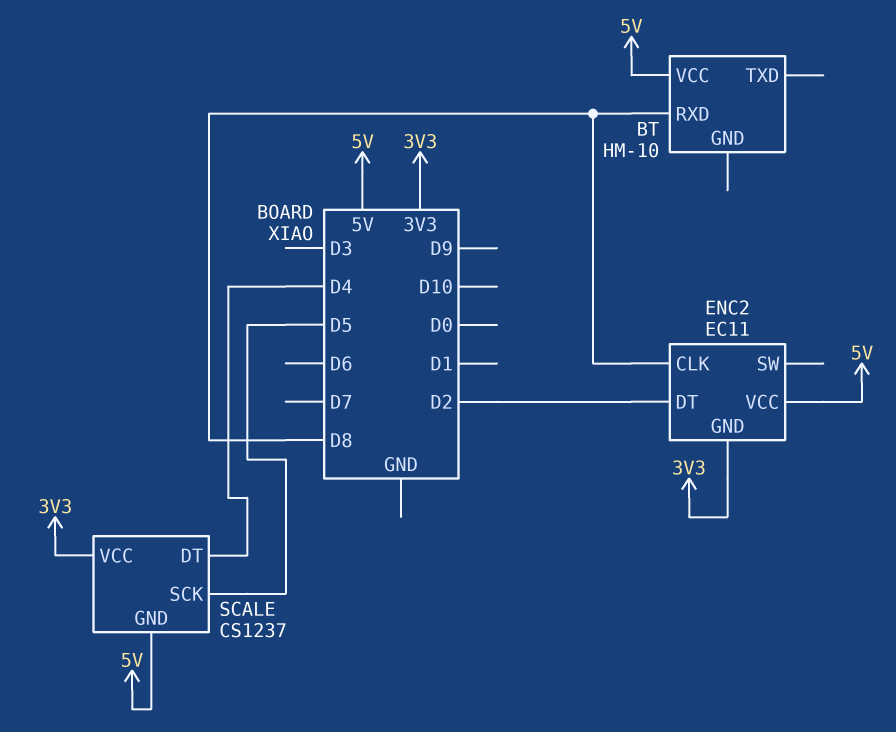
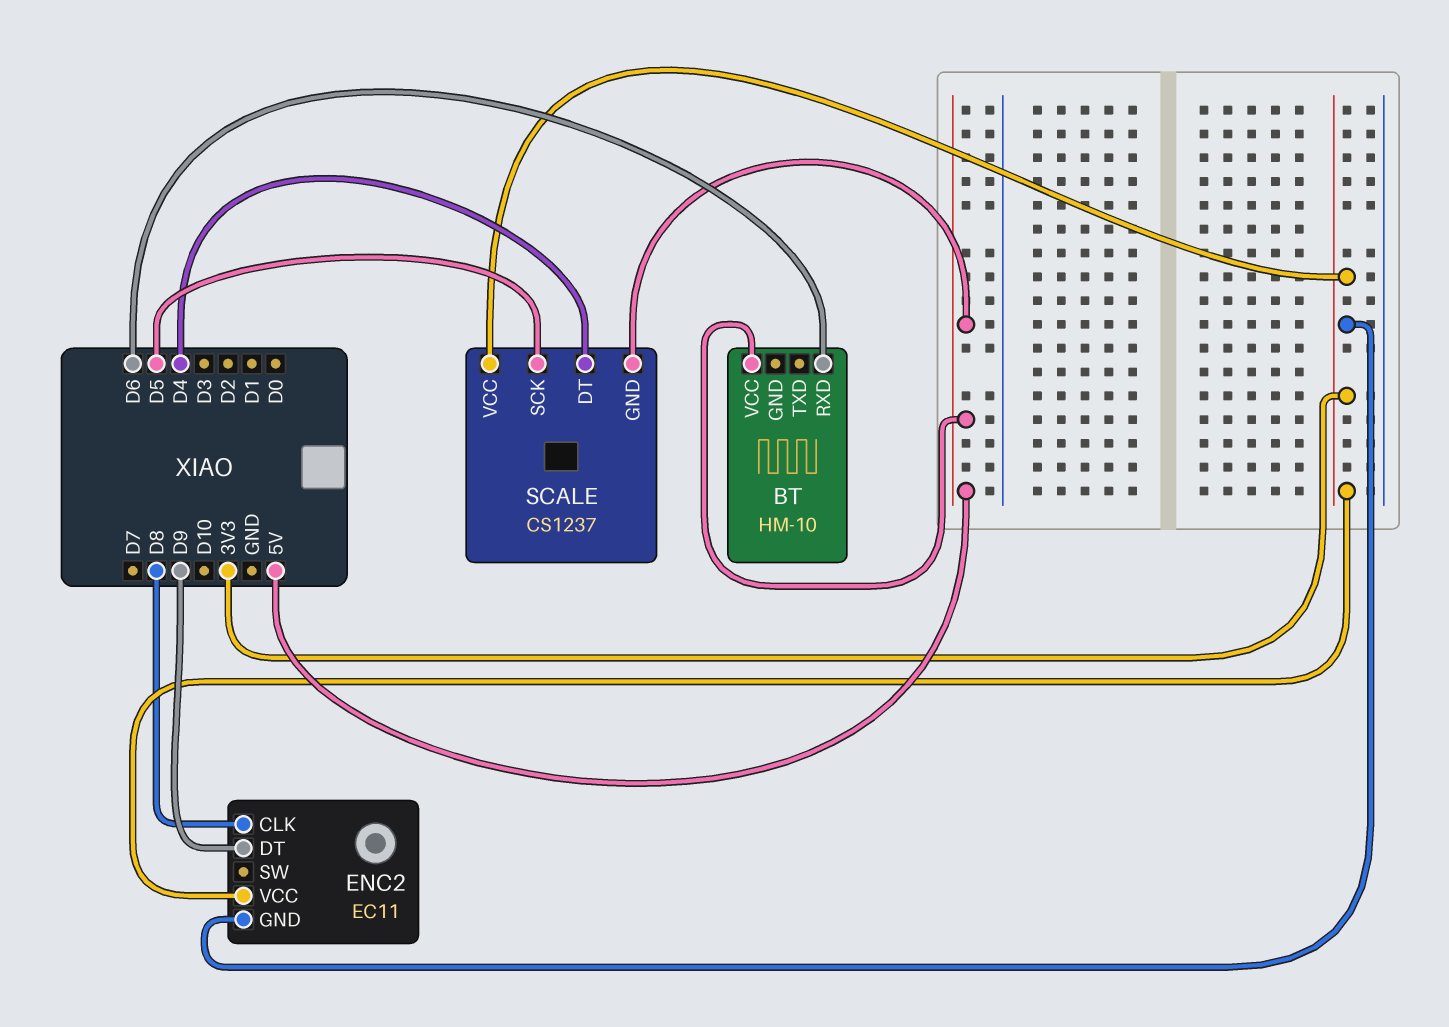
BT pin RXD: D8 -> D6
ENC2 pin DT: D2 -> D9
ENC2 pin VCC: 5V -> 3V3

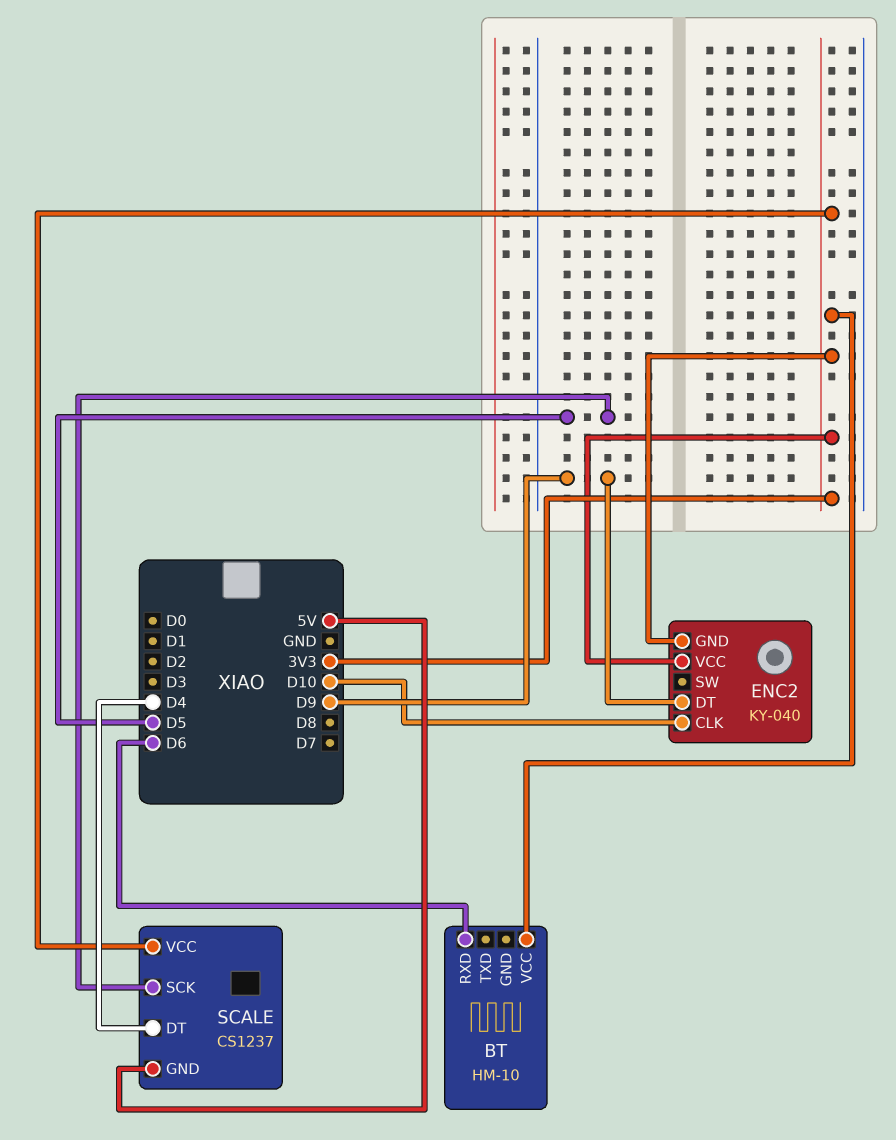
BT pin VCC: 5V -> 3V3
ENC2: EC11 -> KY-040
ENC2 pin CLK: D8 -> D10

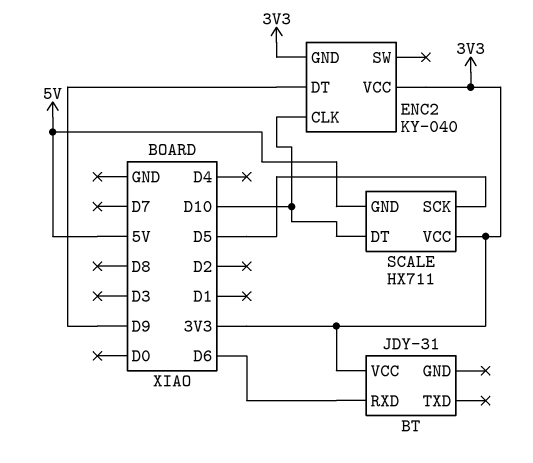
BT: HM-10 -> JDY-31
SCALE: CS1237 -> HX711
SCALE pin DT: D4 -> D10

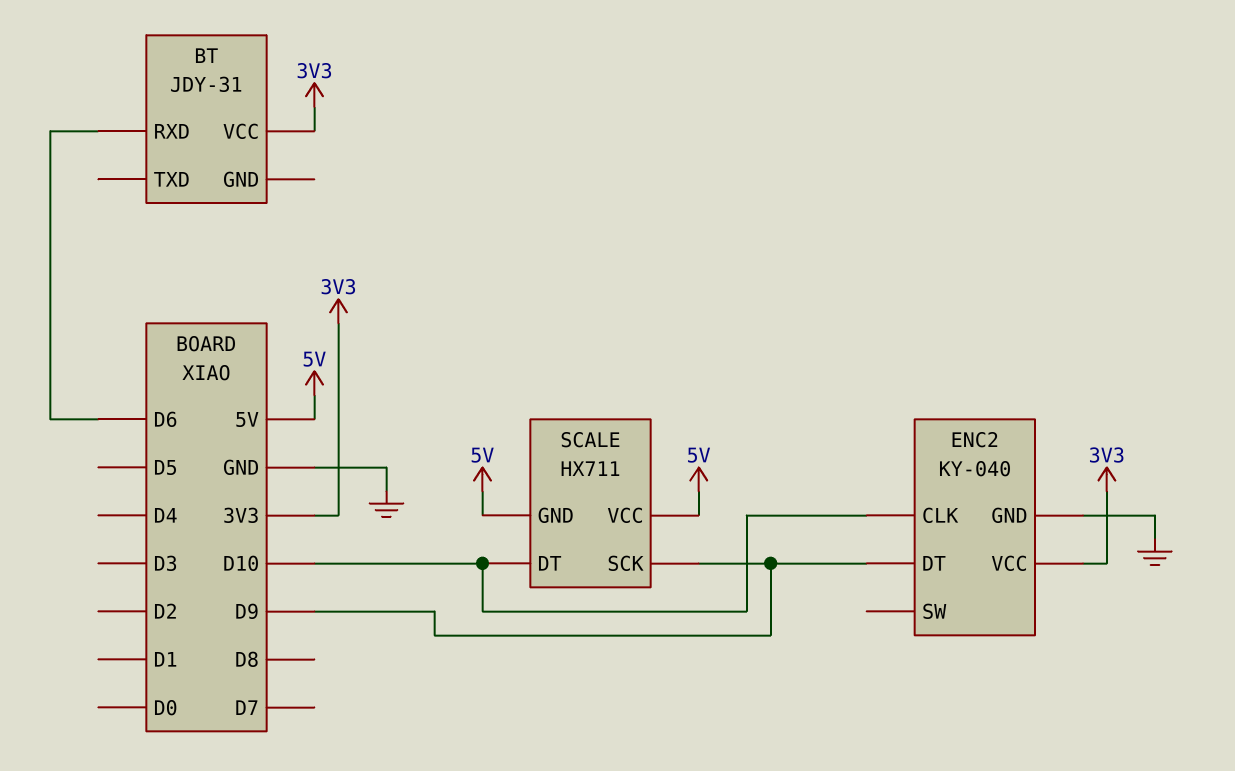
ENC2 pin GND: 3V3 -> GND
SCALE pin SCK: D5 -> D9
SCALE pin VCC: 3V3 -> 5V

